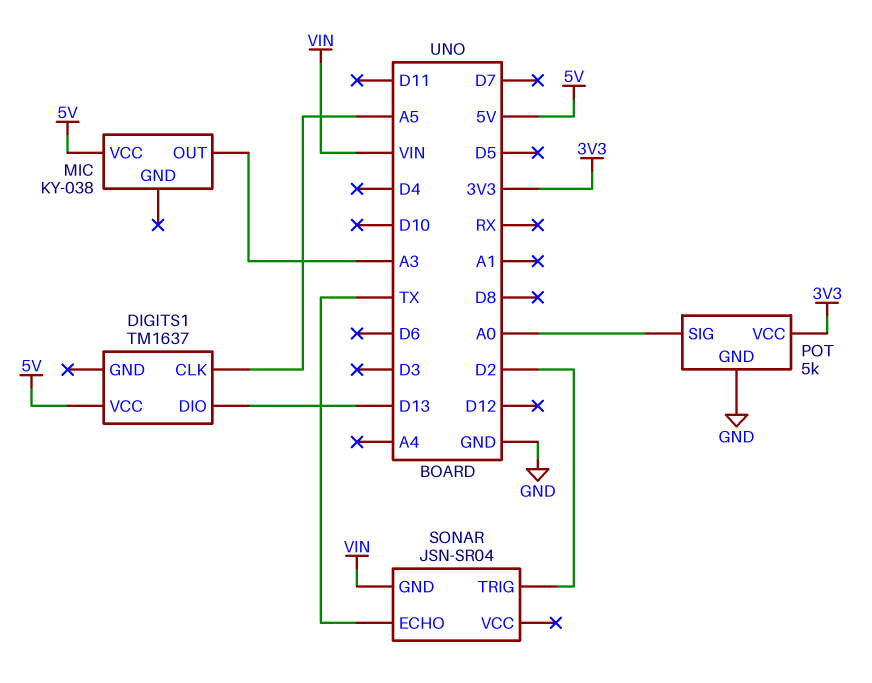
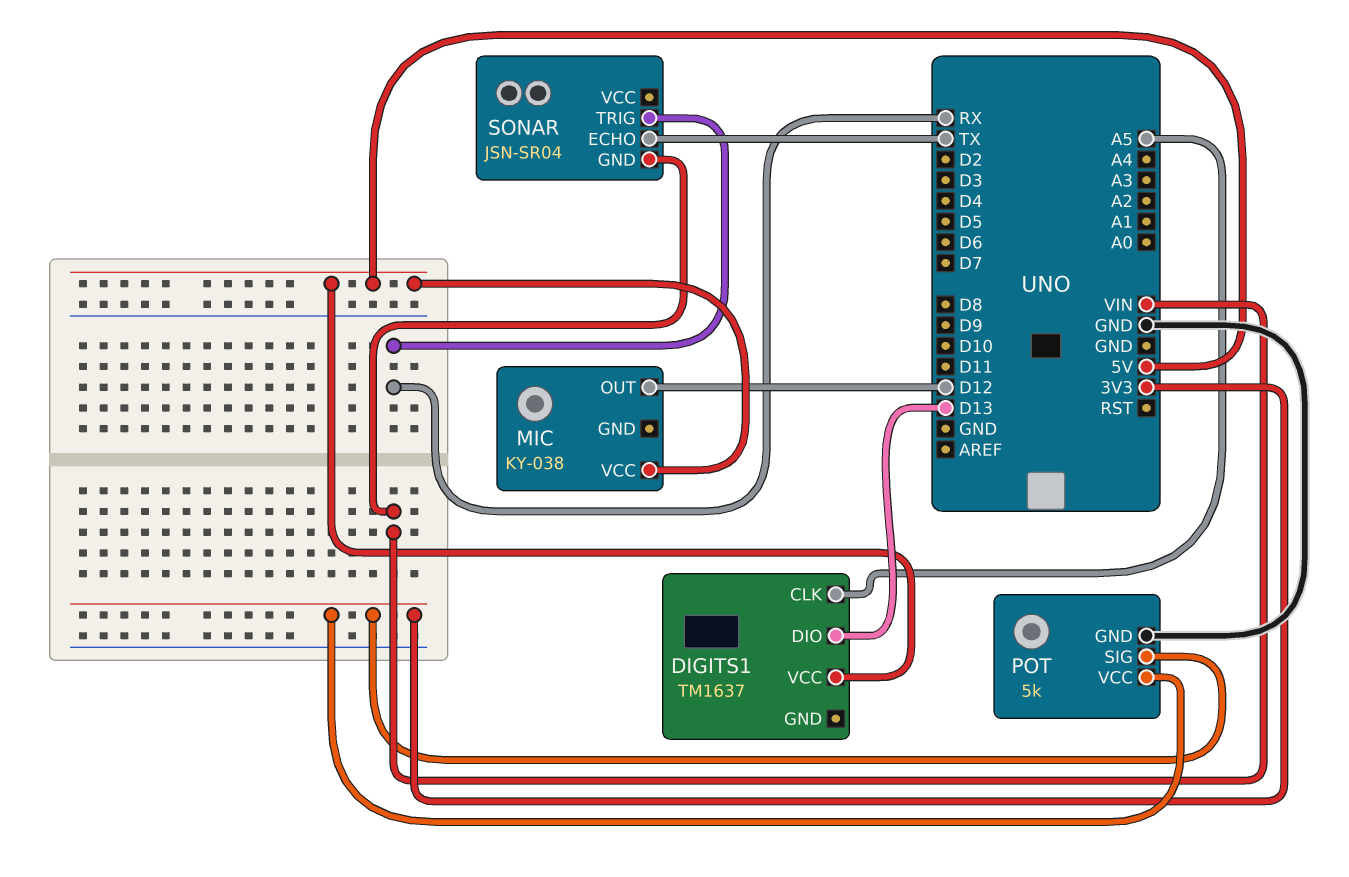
MIC pin OUT: A3 -> D12
POT pin SIG: A0 -> 3V3
SONAR pin TRIG: D2 -> RX

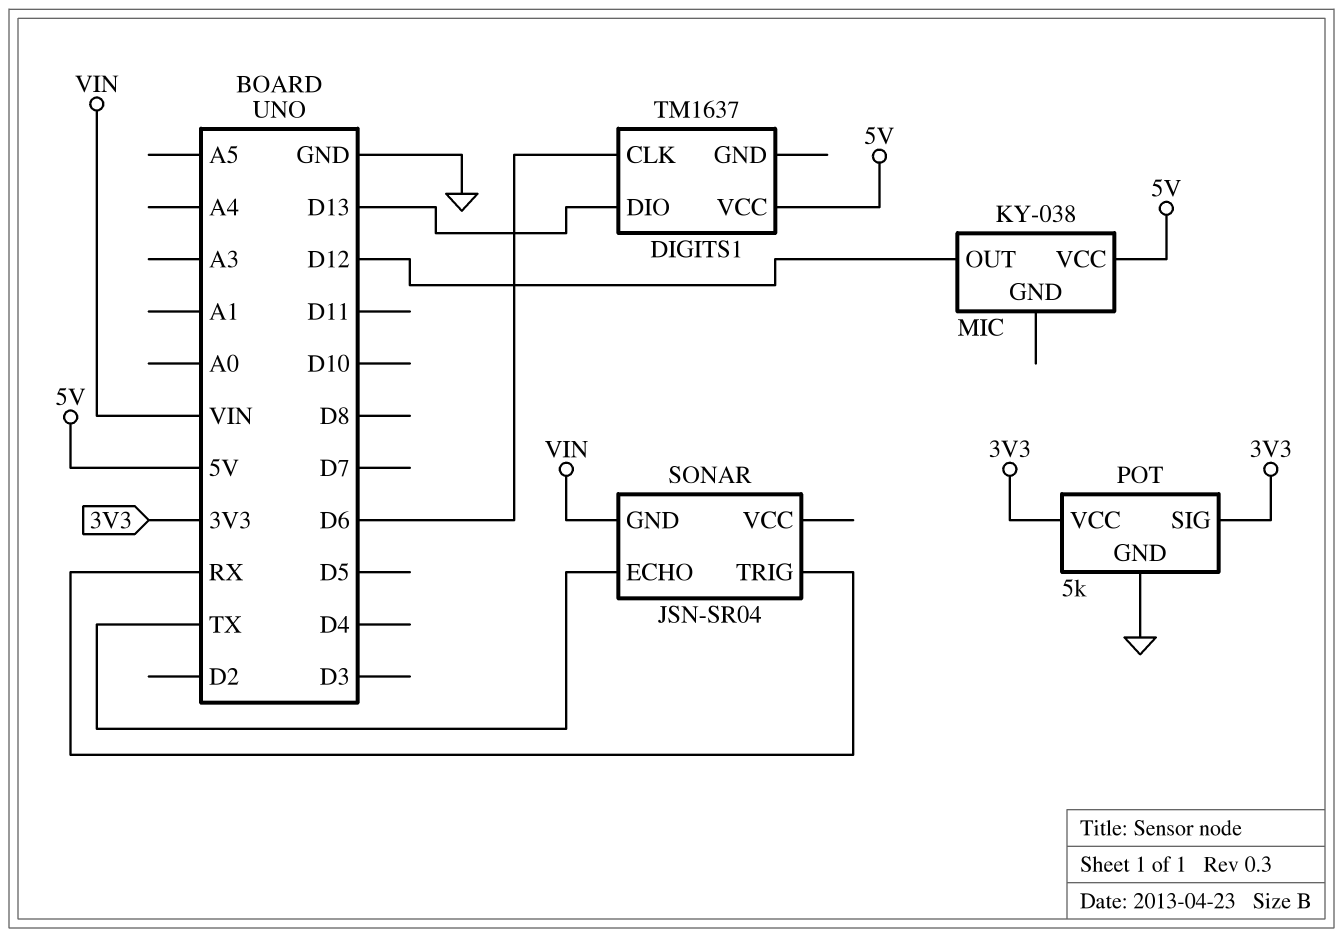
DIGITS1 pin CLK: A5 -> D6

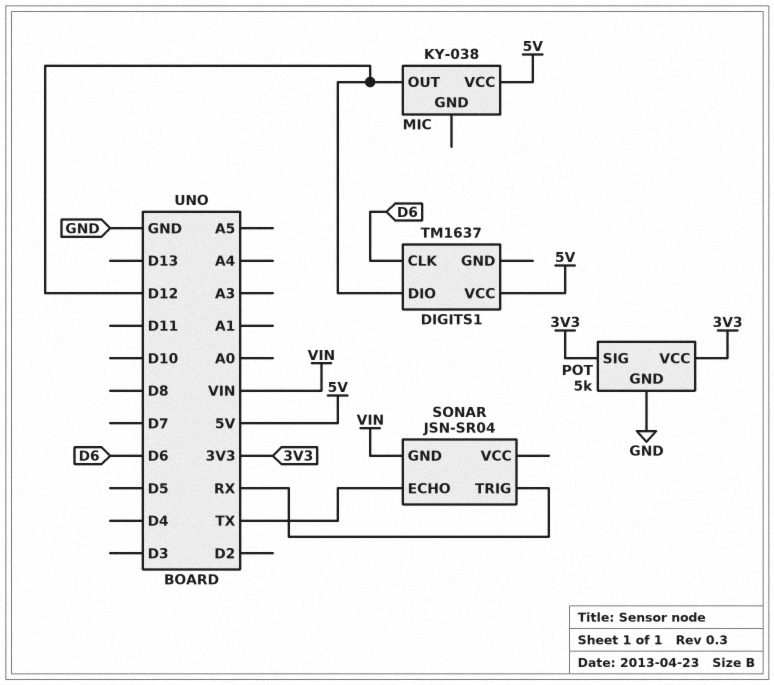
DIGITS1 pin DIO: D13 -> D12

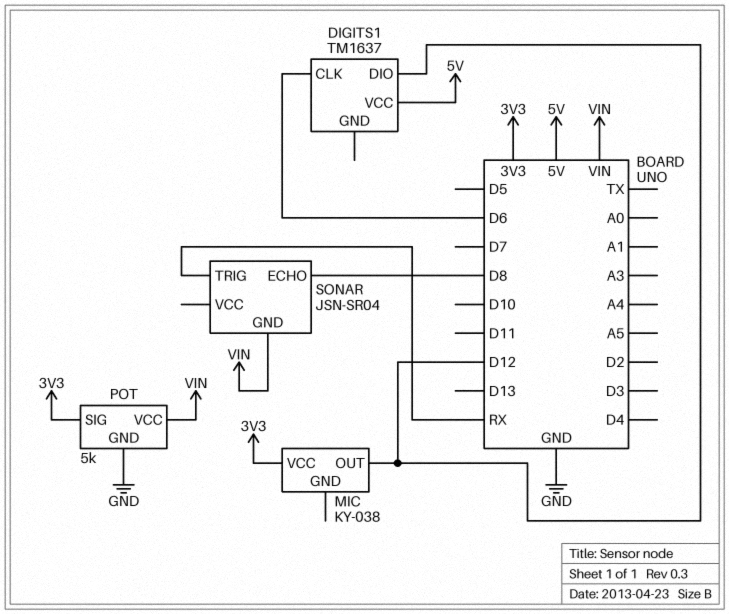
MIC pin VCC: 5V -> 3V3
POT pin VCC: 3V3 -> VIN
SONAR pin ECHO: TX -> D8

